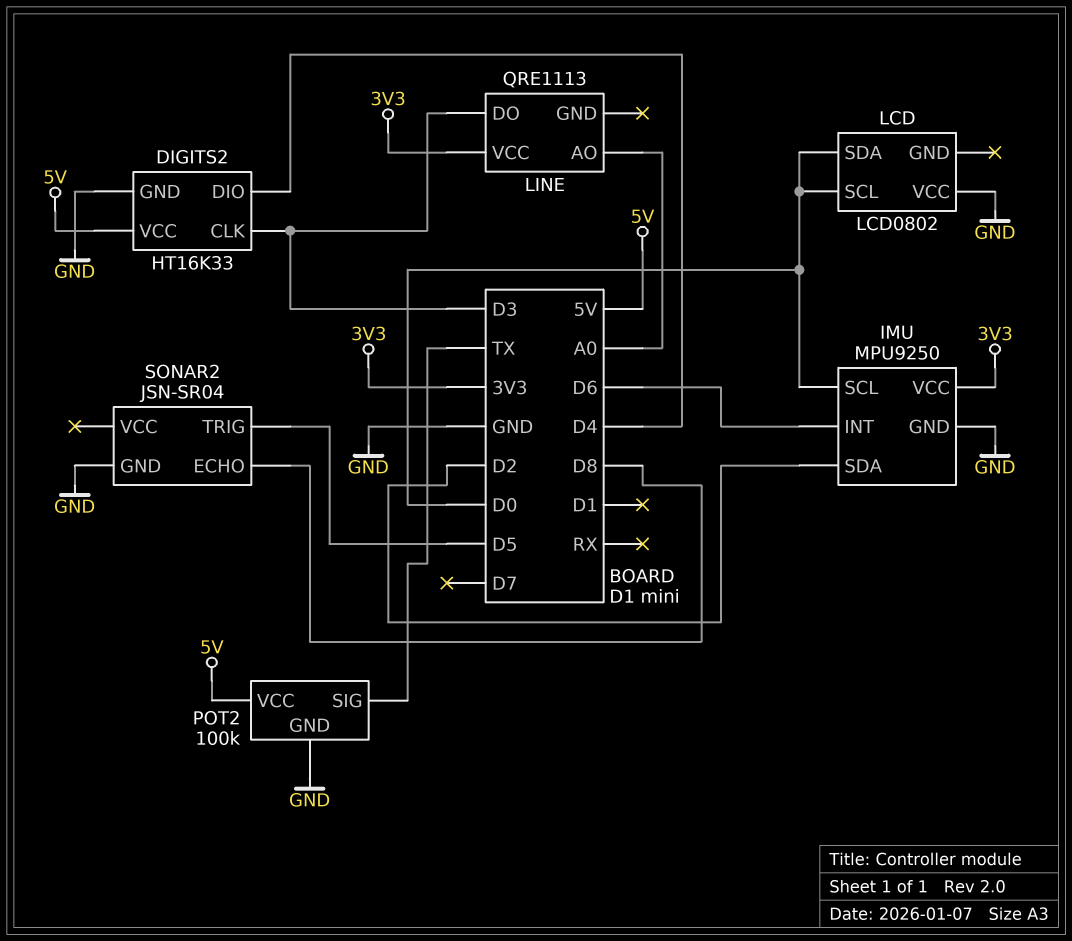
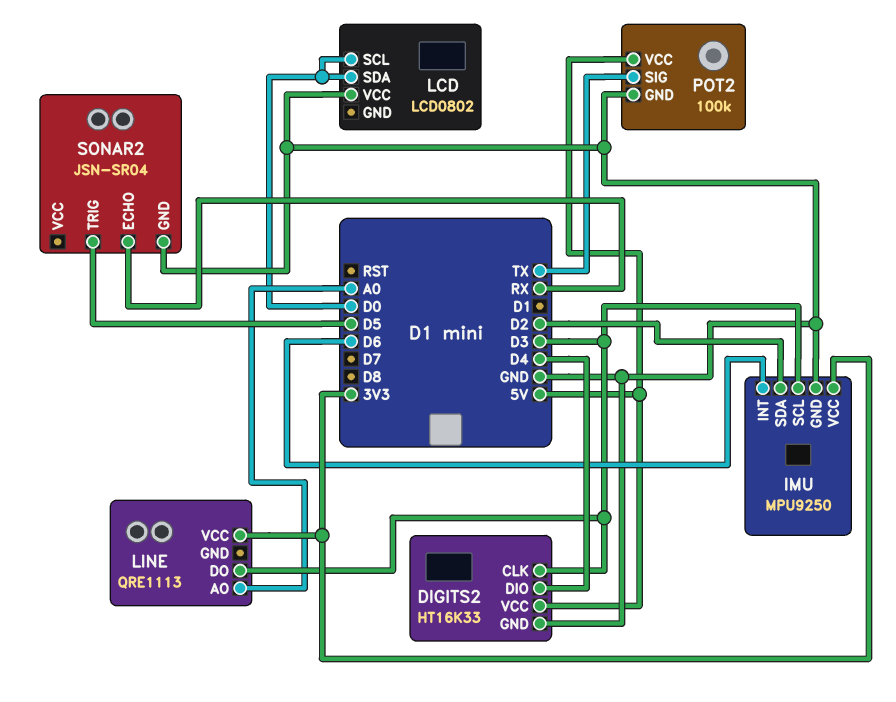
IMU pin SCL: D0 -> D3
SONAR2 pin ECHO: D8 -> RX

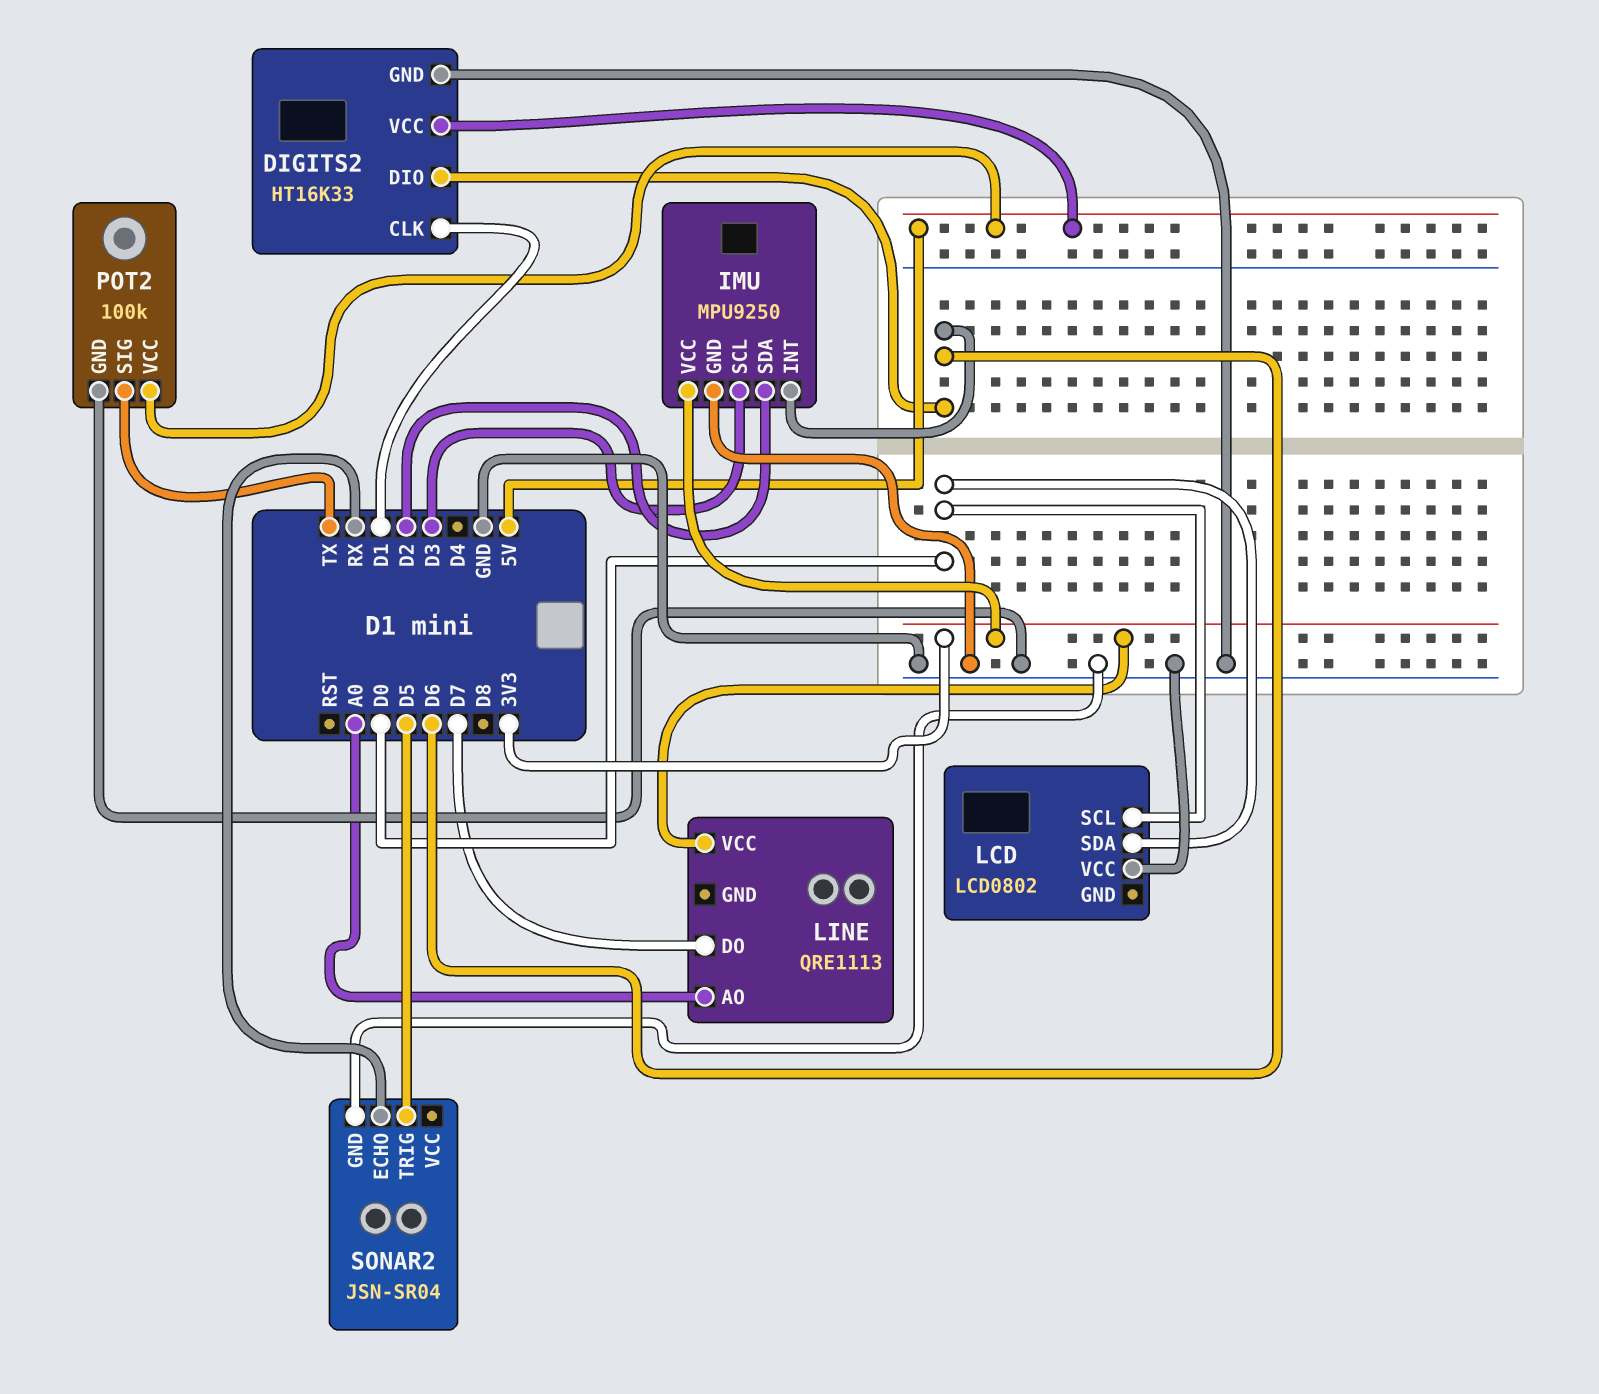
DIGITS2 pin CLK: D3 -> D1
DIGITS2 pin DIO: D4 -> D6
LINE pin DO: D3 -> D7

